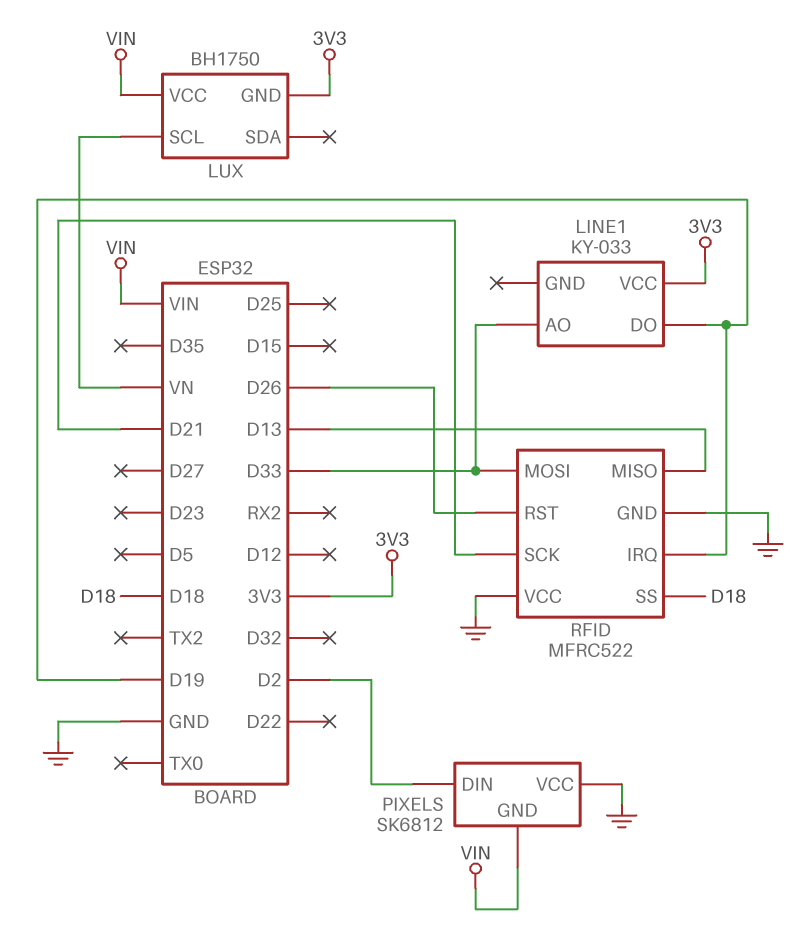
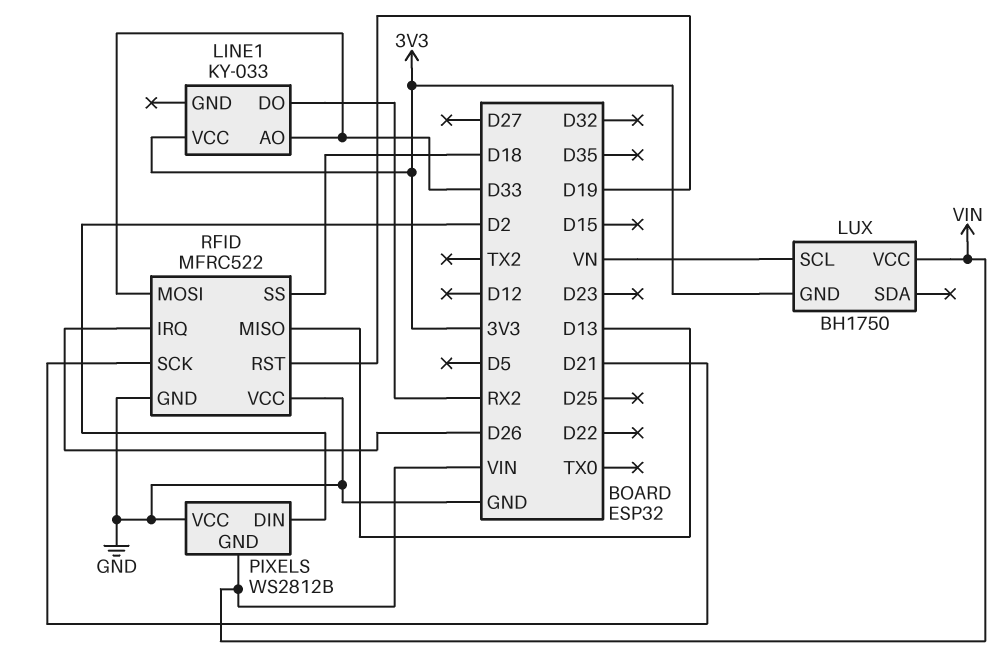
LINE1 pin DO: D19 -> RX2
PIXELS: SK6812 -> WS2812B
RFID pin IRQ: D19 -> D26
RFID pin RST: D26 -> D19

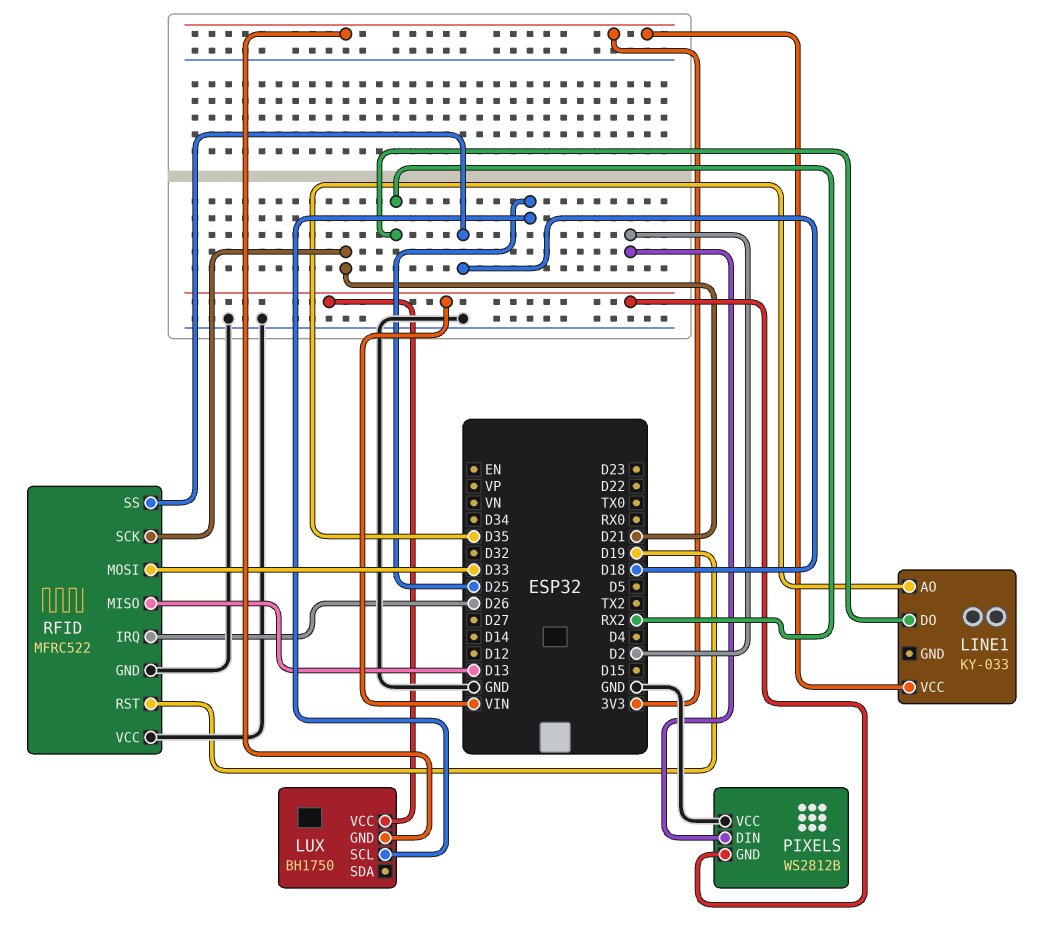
LINE1 pin AO: D33 -> D35
LUX pin SCL: VN -> D25

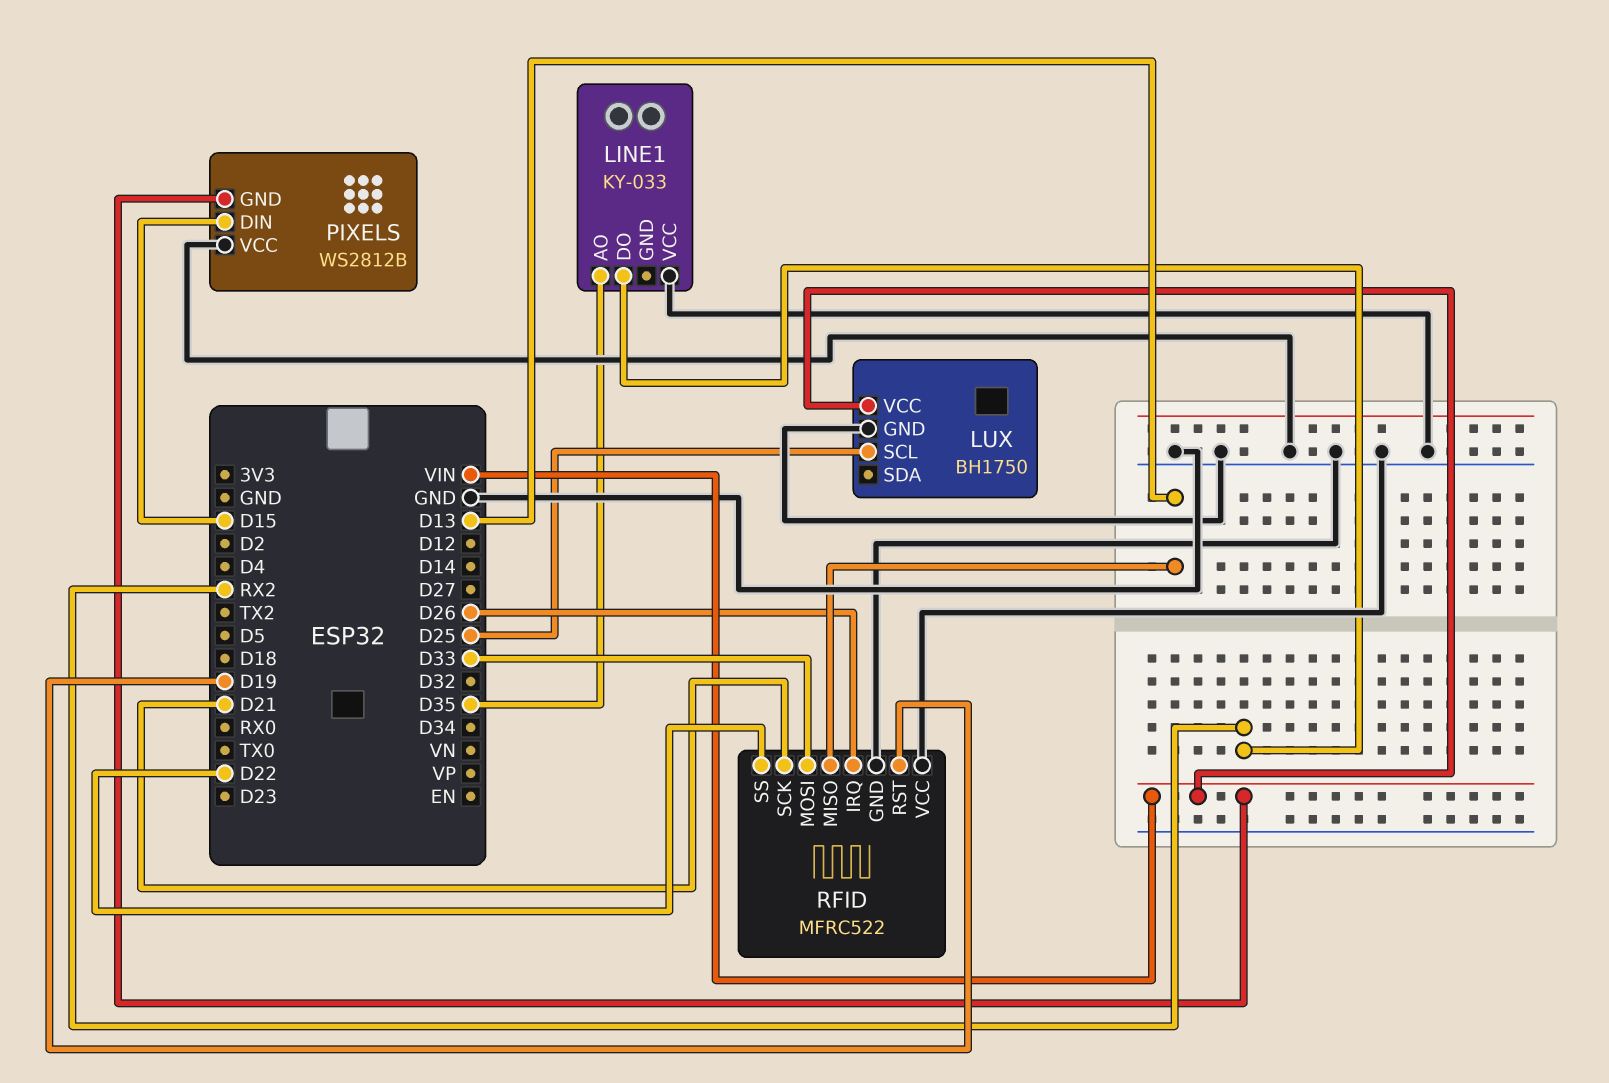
LINE1 pin VCC: 3V3 -> GND
LUX pin GND: 3V3 -> GND
PIXELS pin DIN: D2 -> D15
RFID pin SS: D18 -> D22

